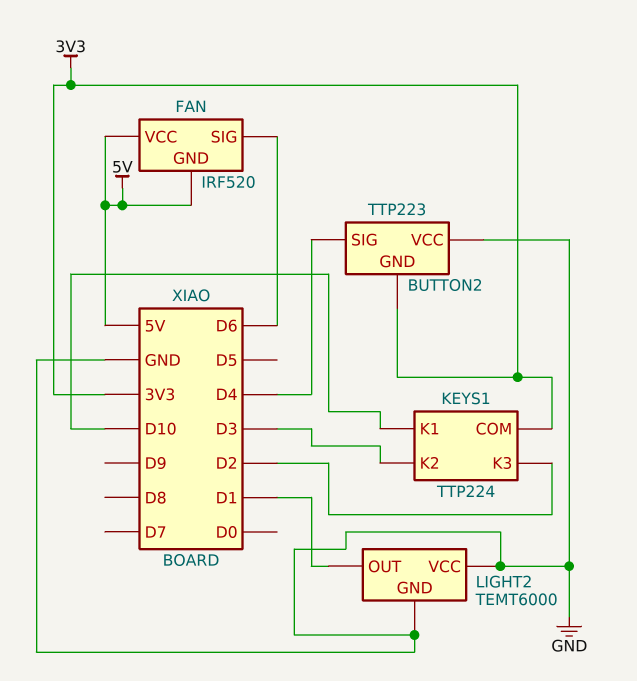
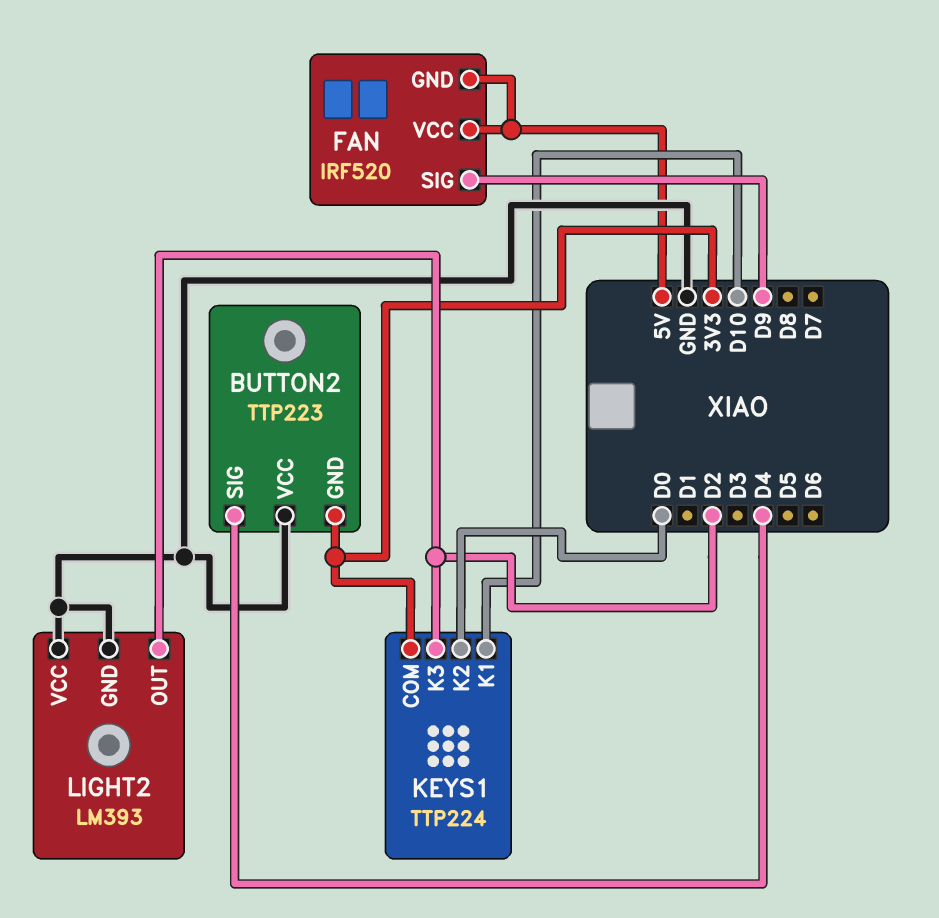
FAN pin SIG: D6 -> D9
KEYS1 pin K2: D3 -> D0
LIGHT2: TEMT6000 -> LM393
LIGHT2 pin OUT: D1 -> D2

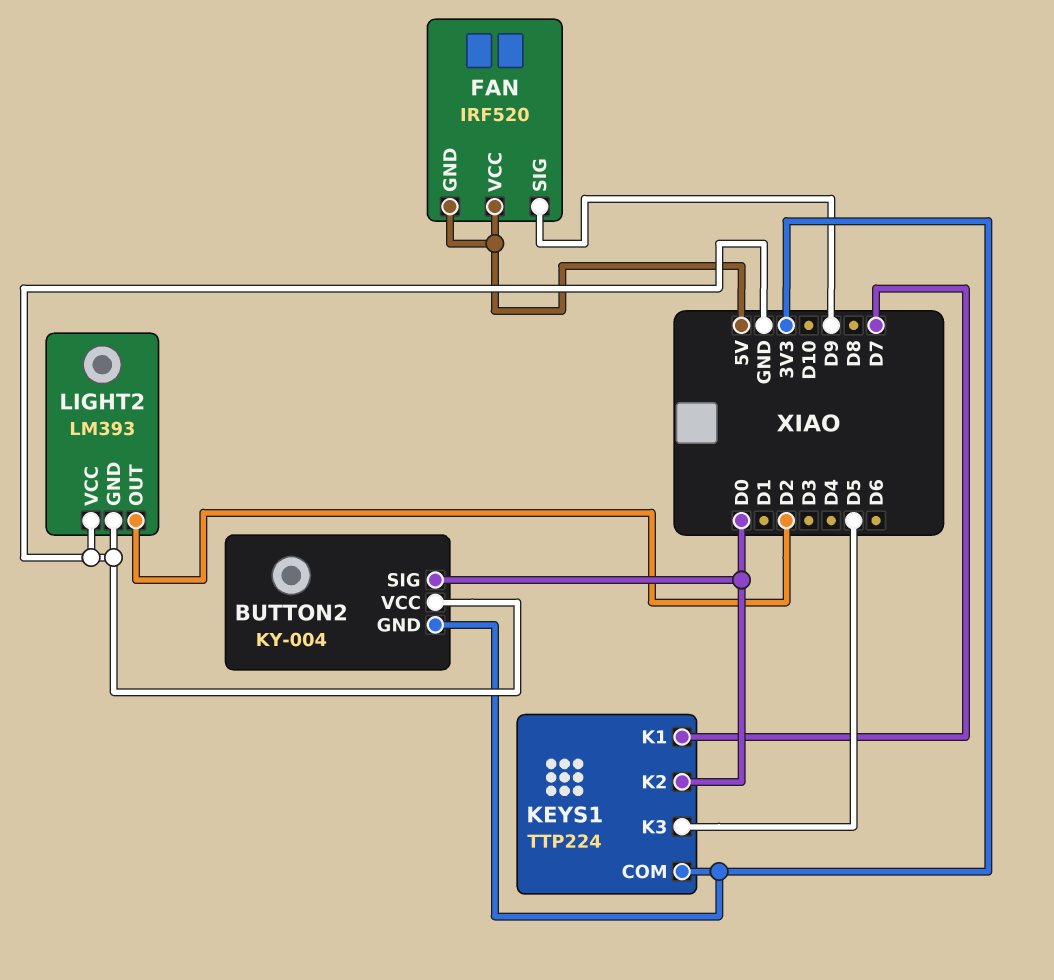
BUTTON2: TTP223 -> KY-004
BUTTON2 pin SIG: D4 -> D0
KEYS1 pin K1: D10 -> D7
KEYS1 pin K3: D2 -> D5

